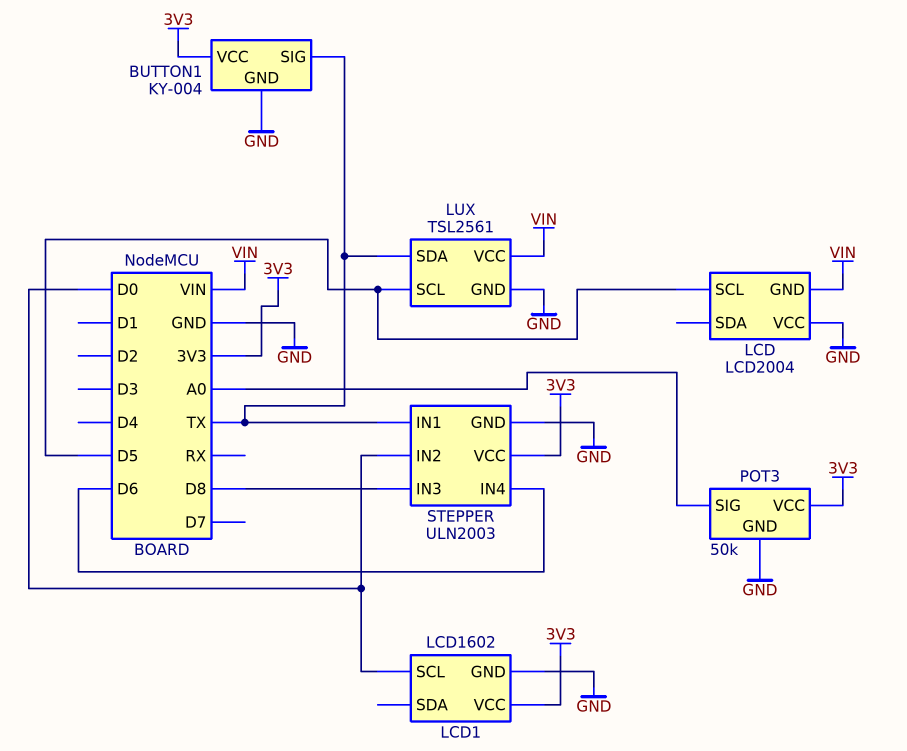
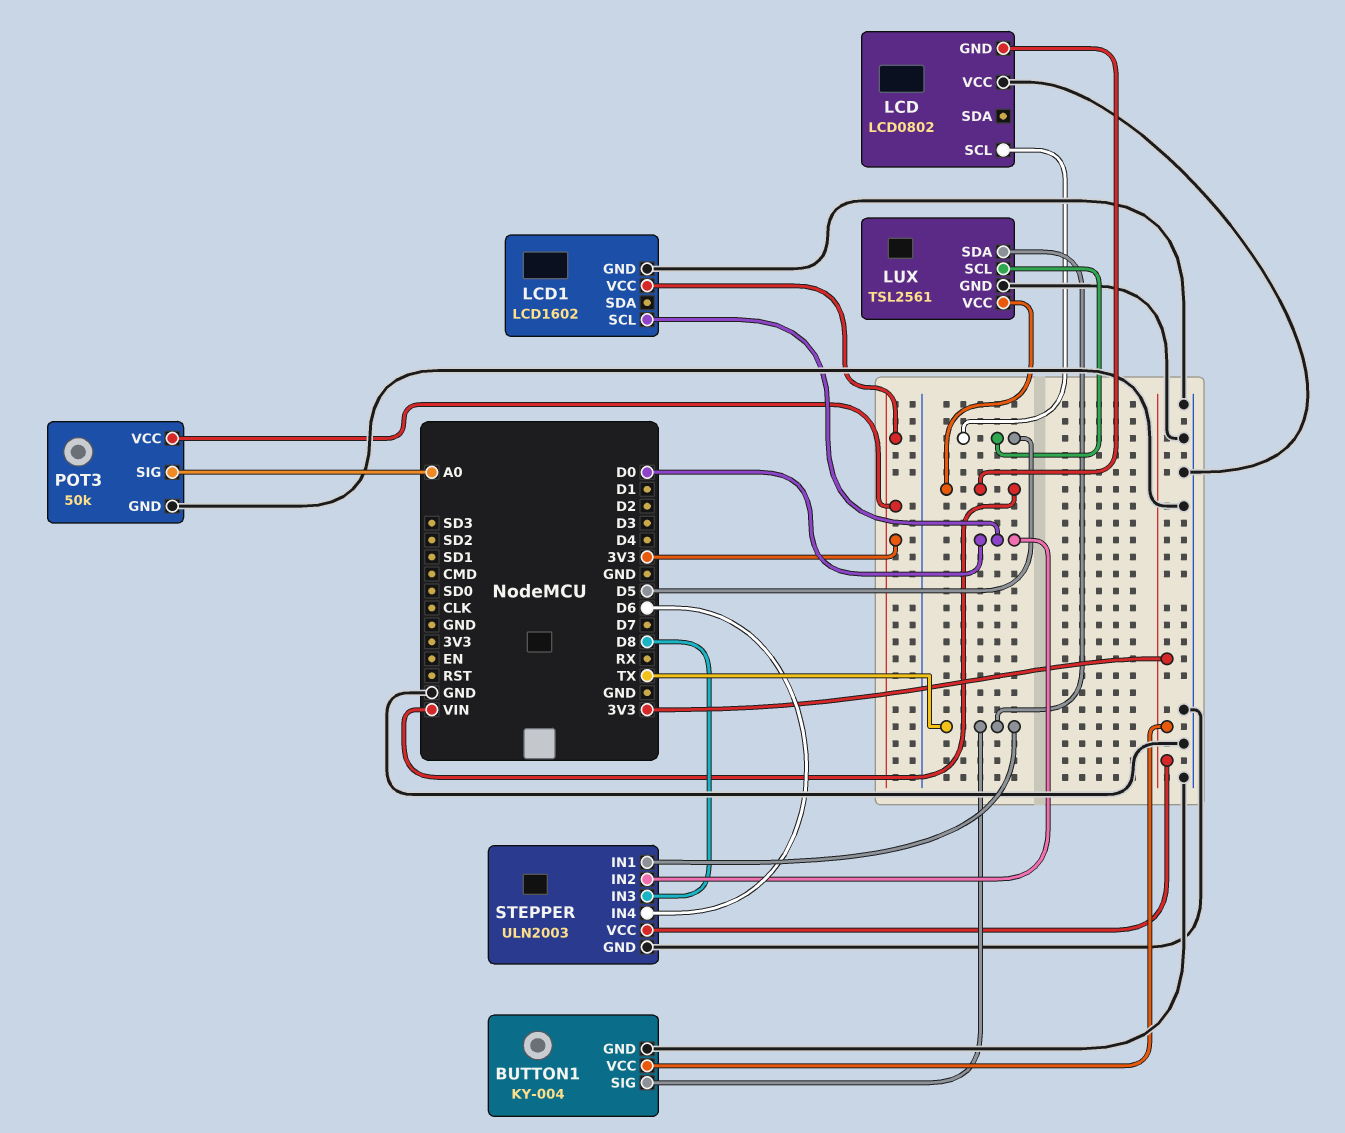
LCD: LCD2004 -> LCD0802

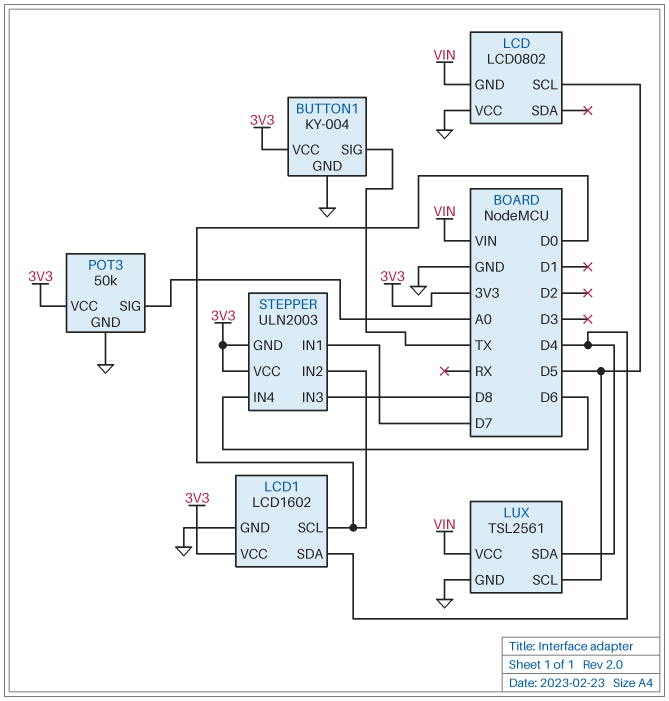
LCD1 pin SDA: none -> D4
LUX pin SDA: TX -> D4
STEPPER pin GND: GND -> 3V3
STEPPER pin IN1: TX -> D7

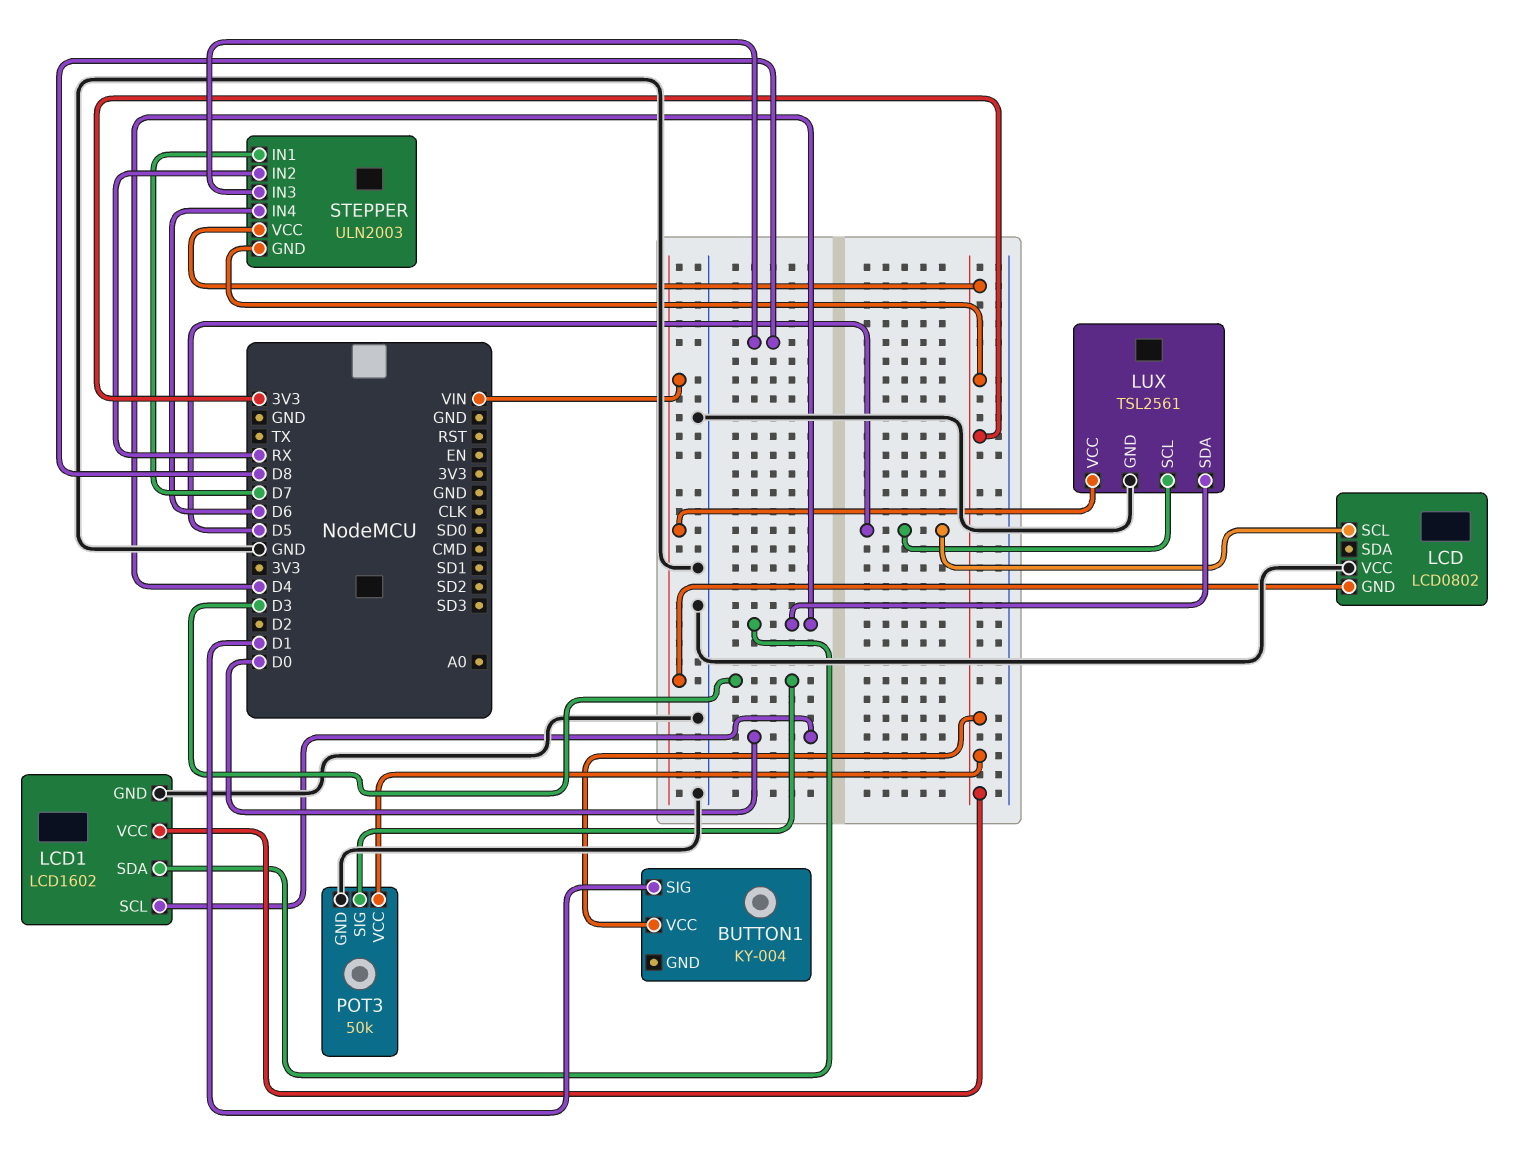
BUTTON1 pin GND: GND -> none
BUTTON1 pin SIG: TX -> D1
POT3 pin SIG: A0 -> D3
STEPPER pin IN2: D0 -> RX

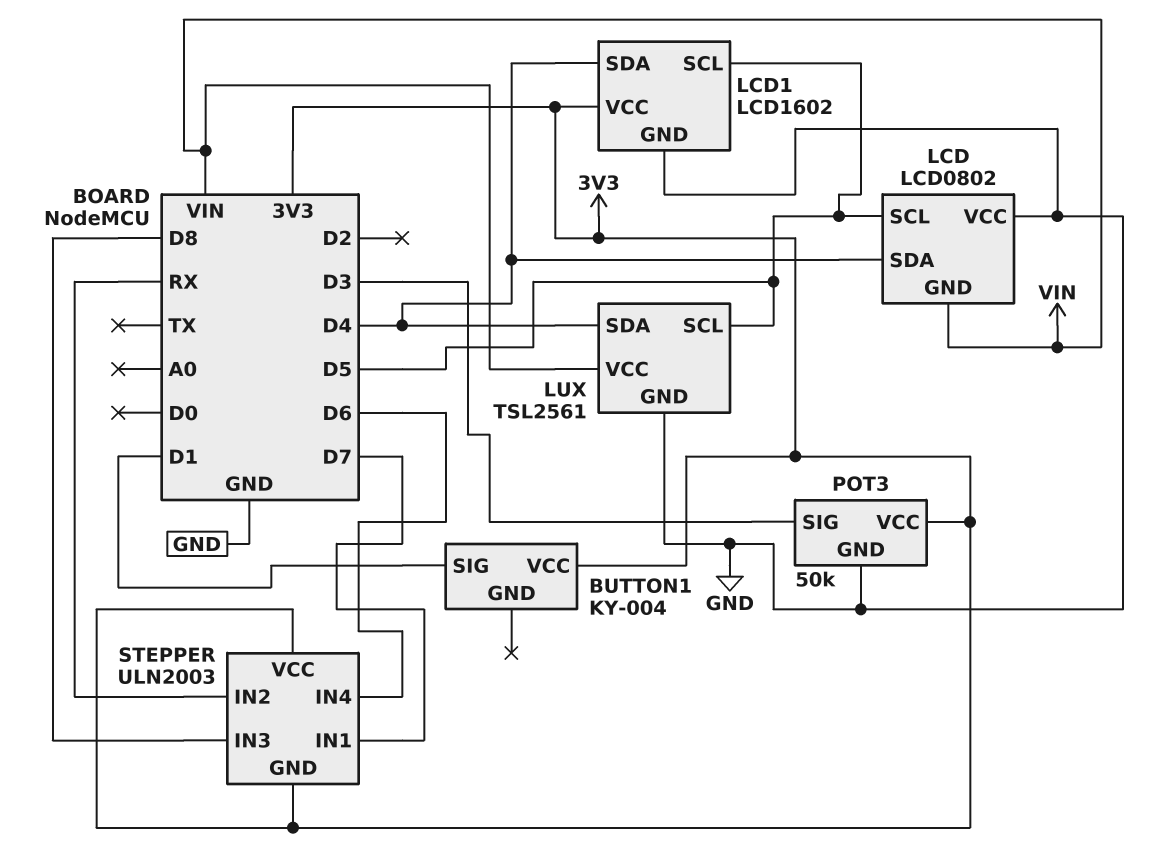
LCD pin SDA: none -> D4
LCD1 pin SCL: D0 -> D5

